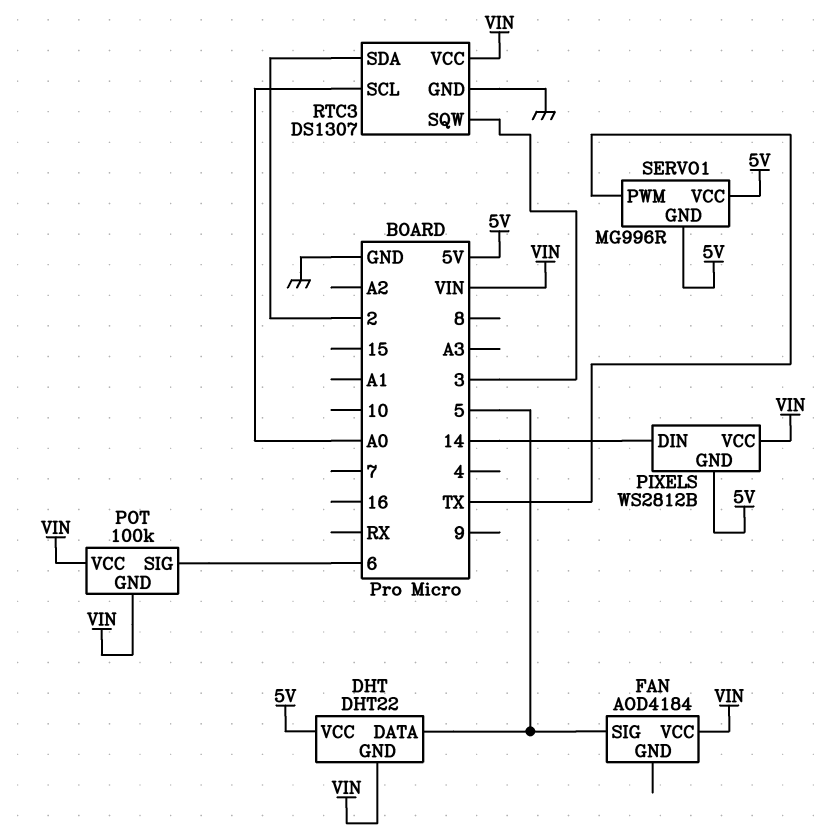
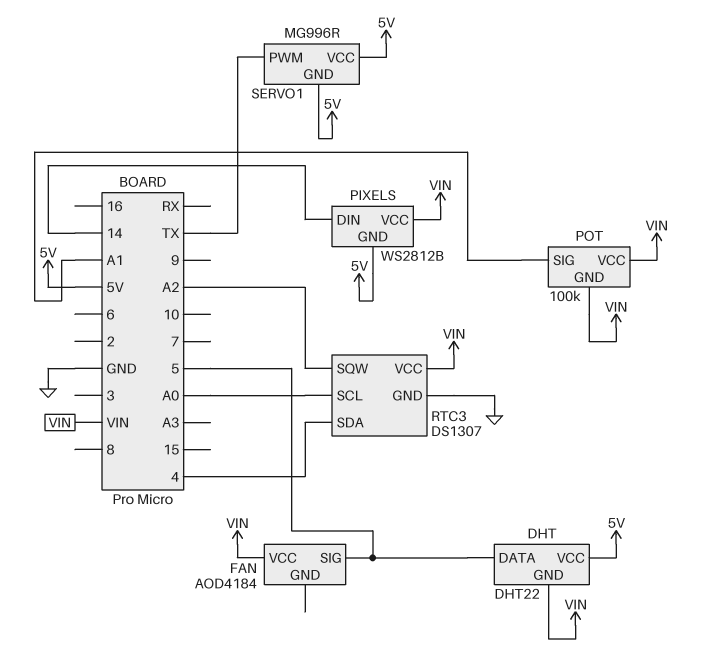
POT pin SIG: 6 -> A1
RTC3 pin SDA: 2 -> 4
RTC3 pin SQW: 3 -> A2

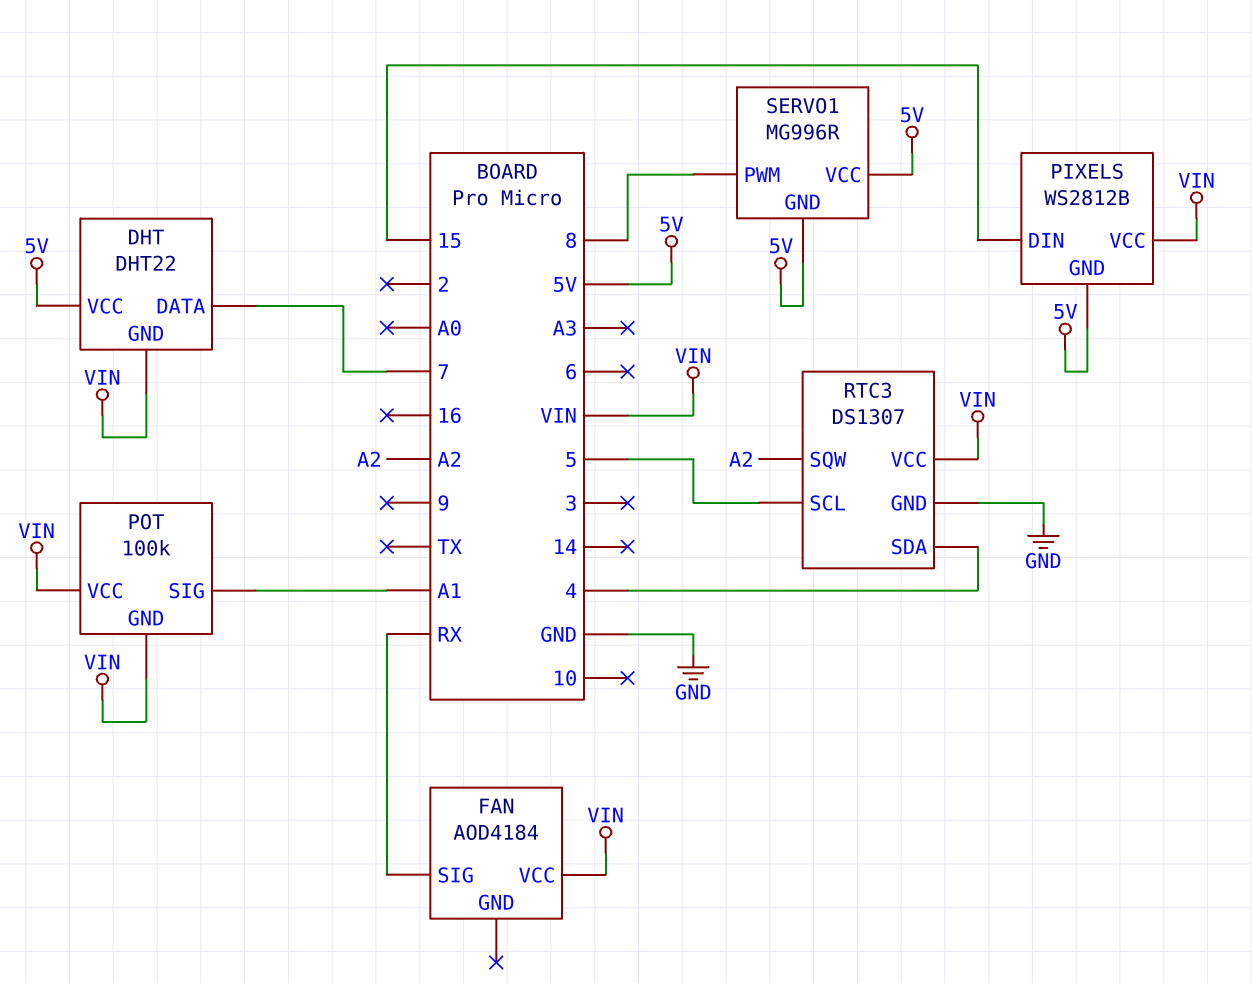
DHT pin DATA: 5 -> 7
FAN pin SIG: 5 -> RX
PIXELS pin DIN: 14 -> 15
RTC3 pin SCL: A0 -> 5
SERVO1 pin PWM: TX -> 8

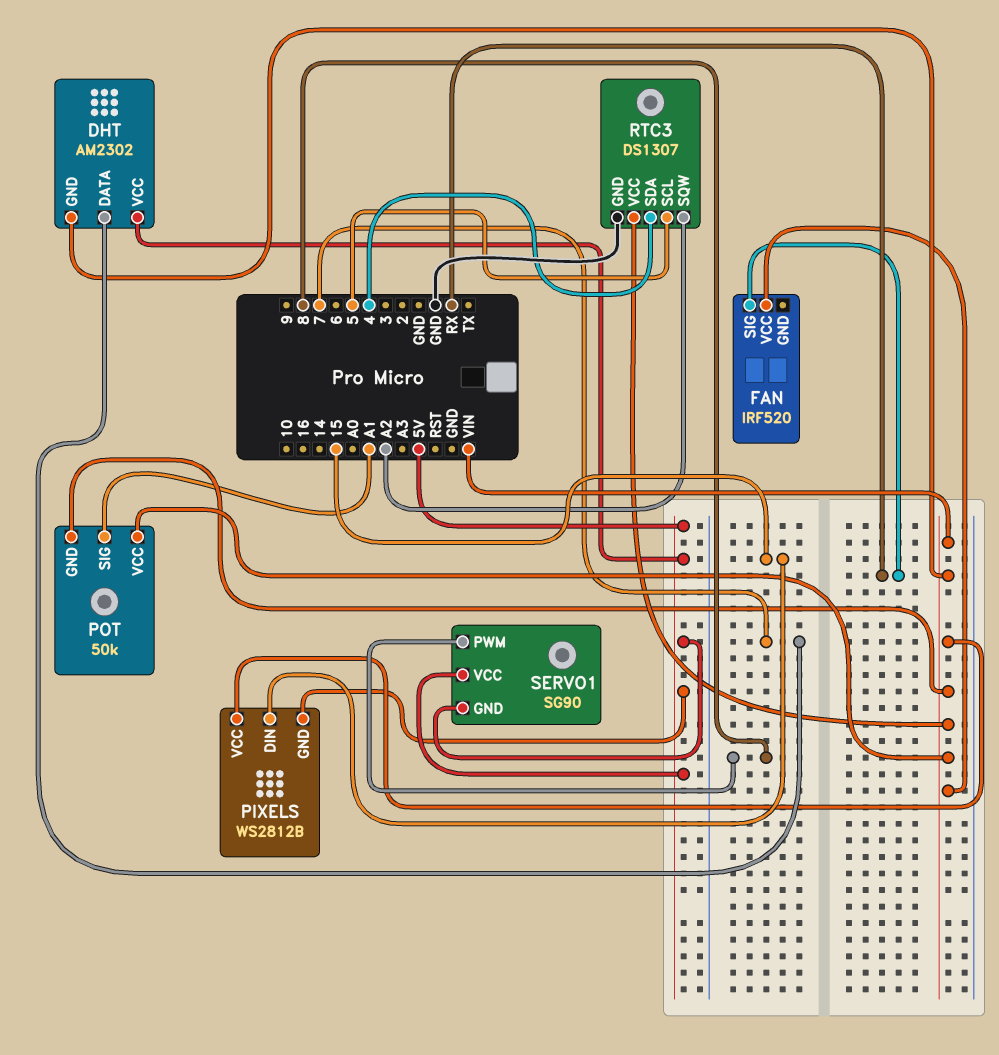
DHT: DHT22 -> AM2302
FAN: AOD4184 -> IRF520
POT: 100k -> 50k
SERVO1: MG996R -> SG90

